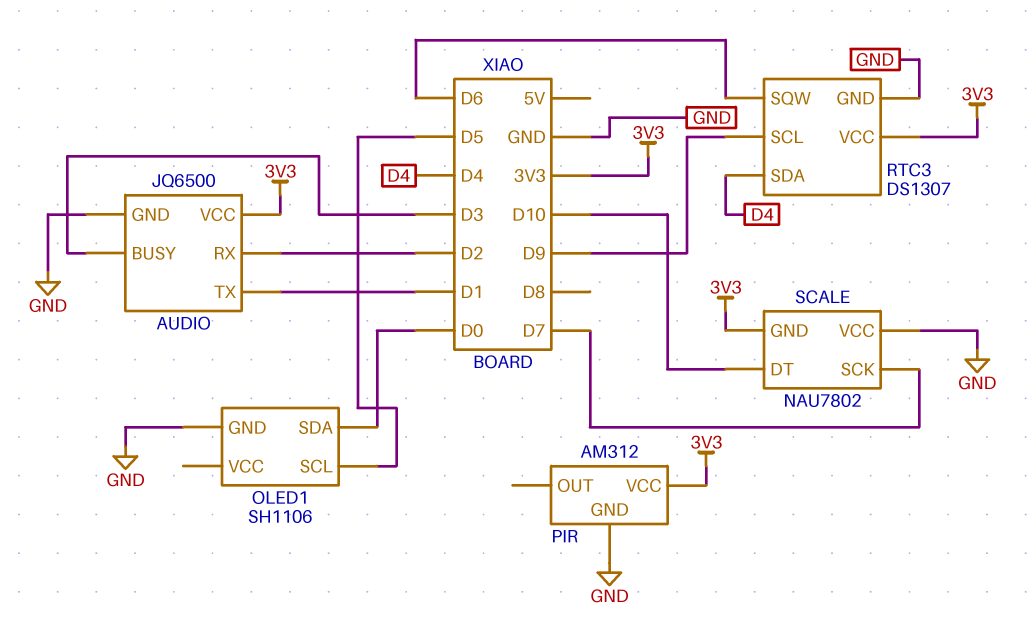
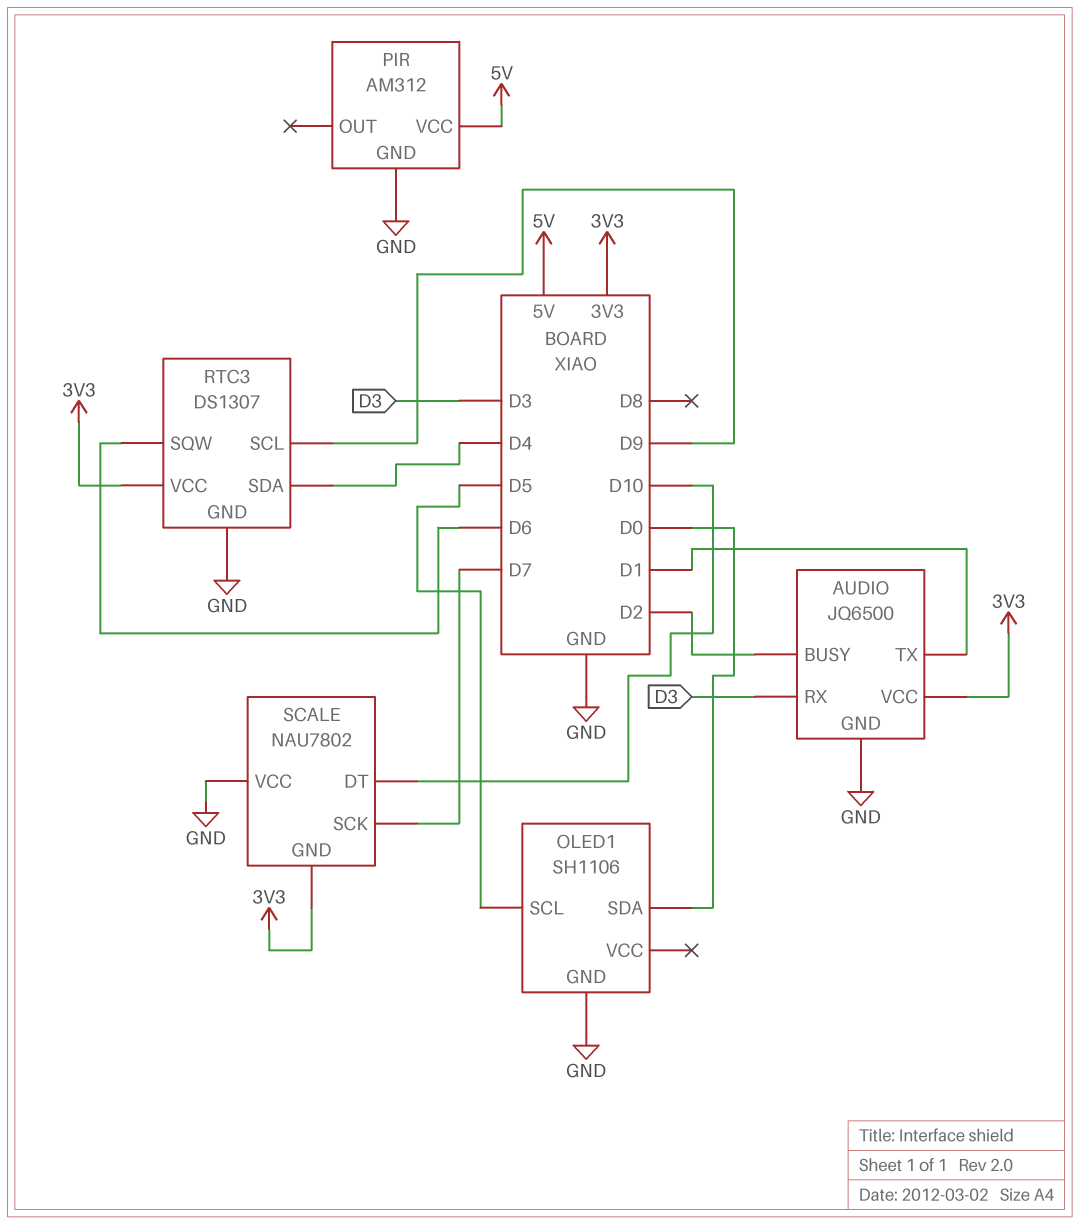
AUDIO pin BUSY: D3 -> D2
AUDIO pin RX: D2 -> D3
PIR pin VCC: 3V3 -> 5V

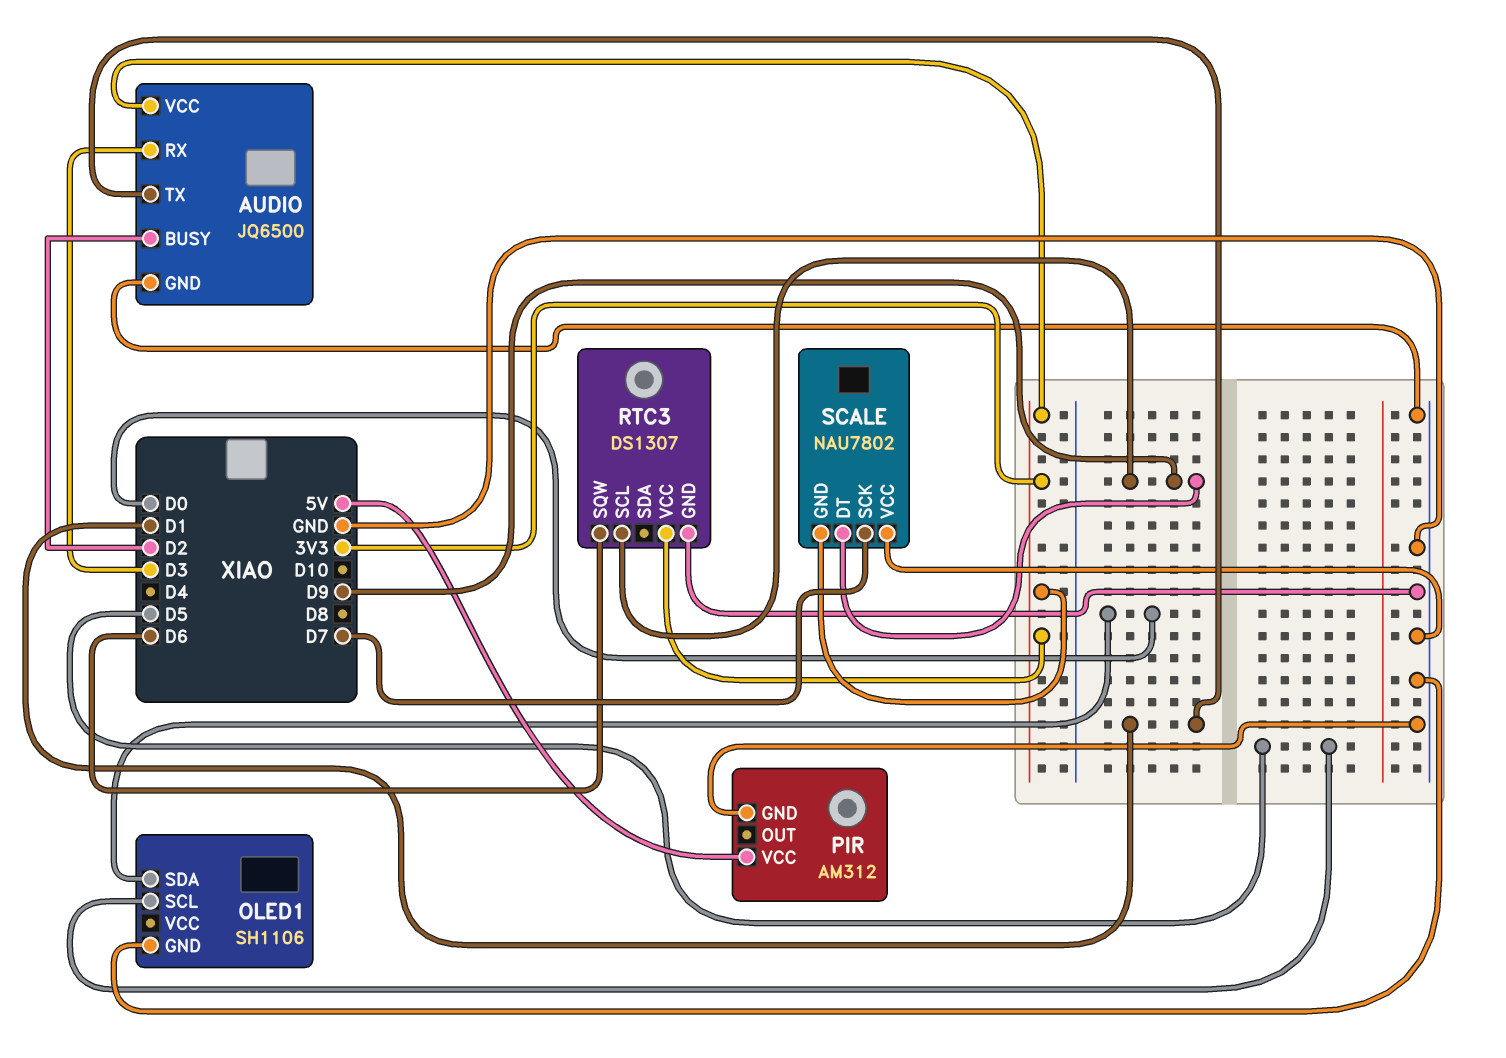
RTC3 pin SDA: D4 -> none
SCALE pin DT: D10 -> D9

